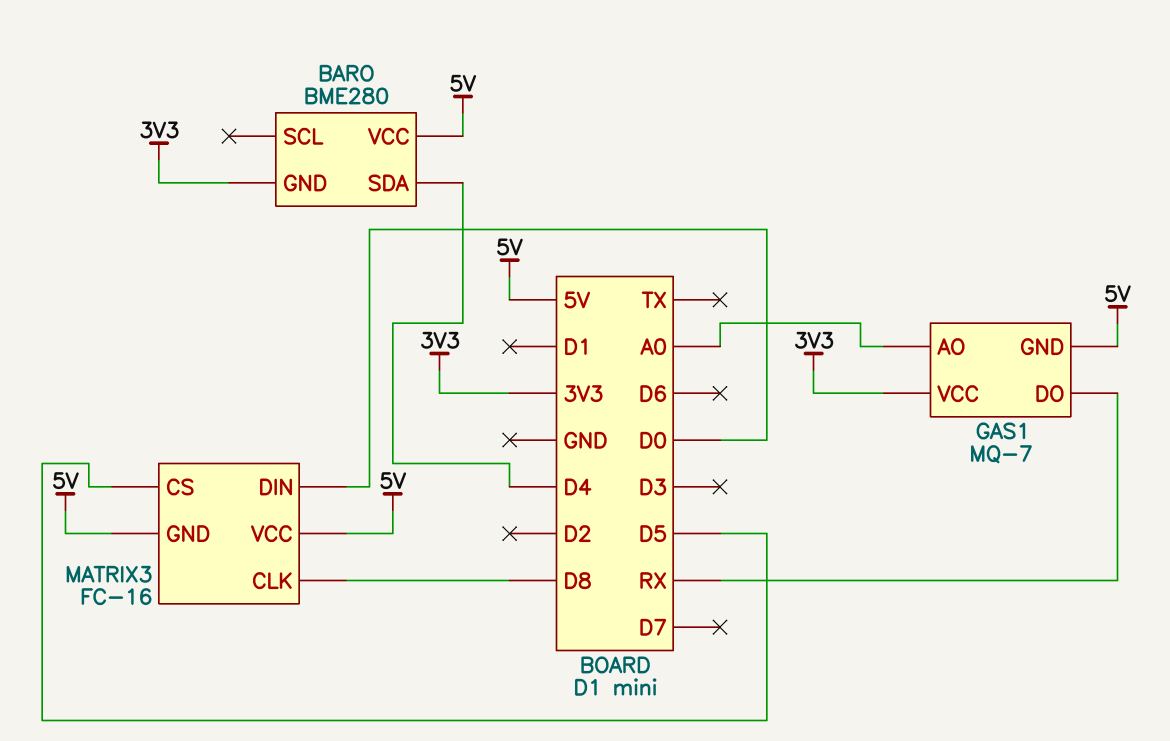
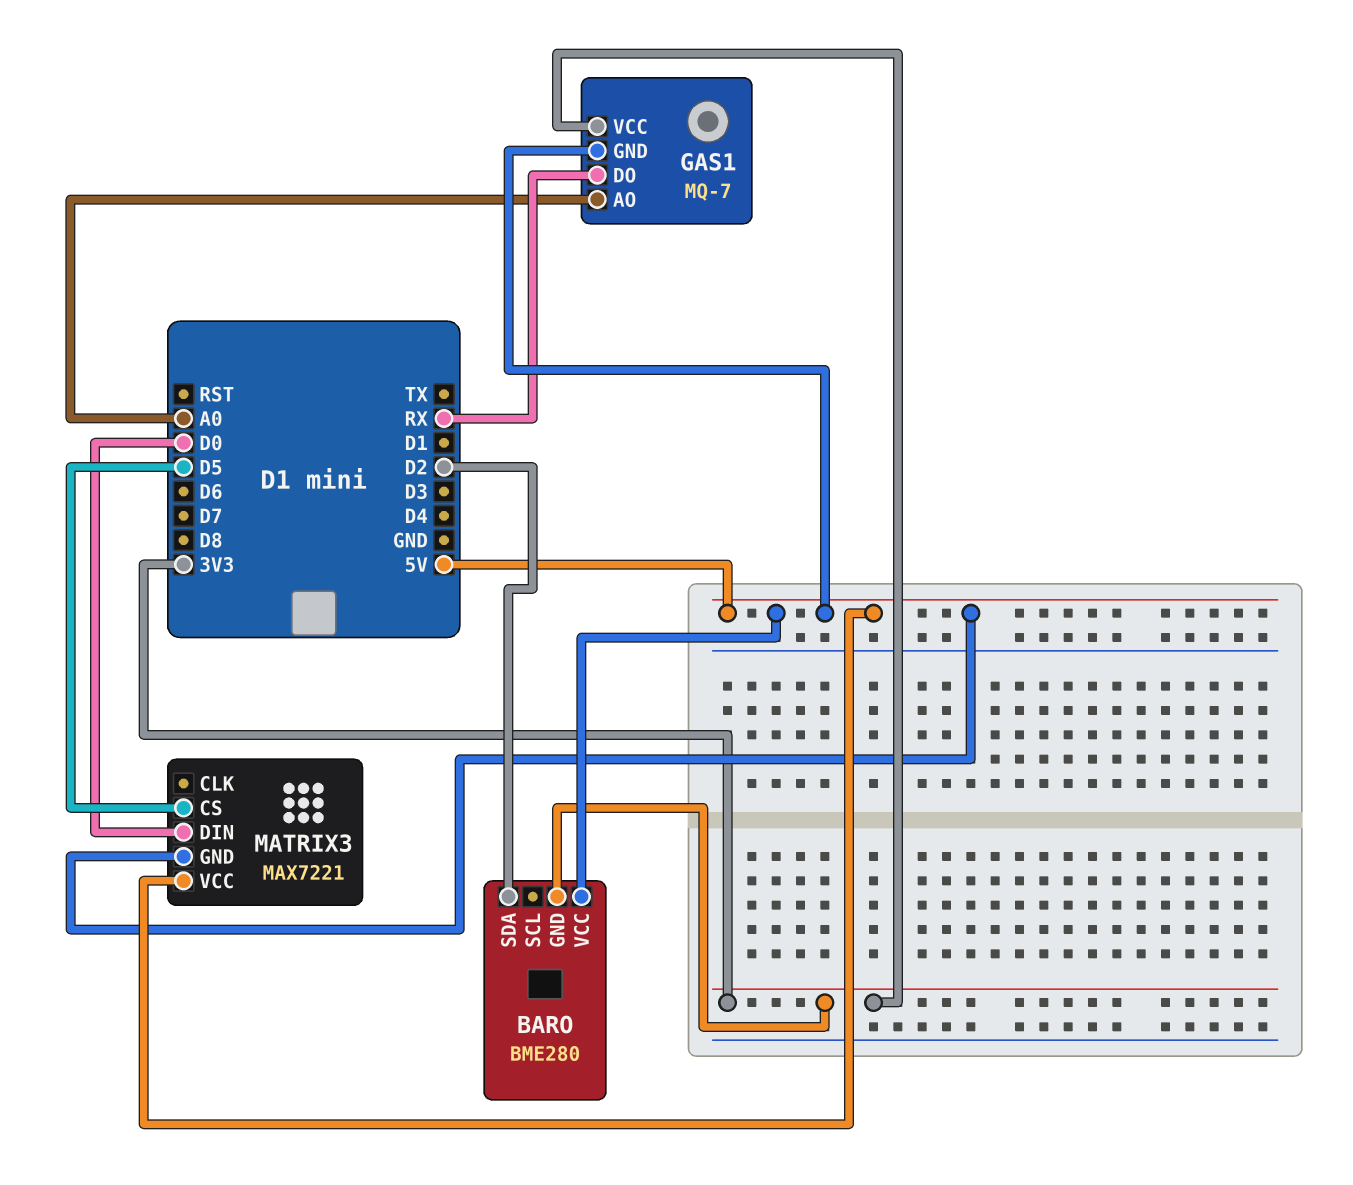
BARO pin SDA: D4 -> D2
MATRIX3: FC-16 -> MAX7221
MATRIX3 pin CLK: D8 -> none

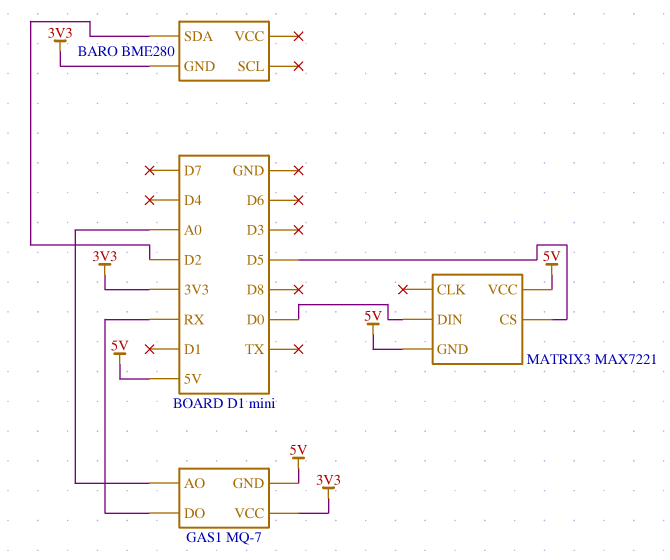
BARO pin VCC: 5V -> none

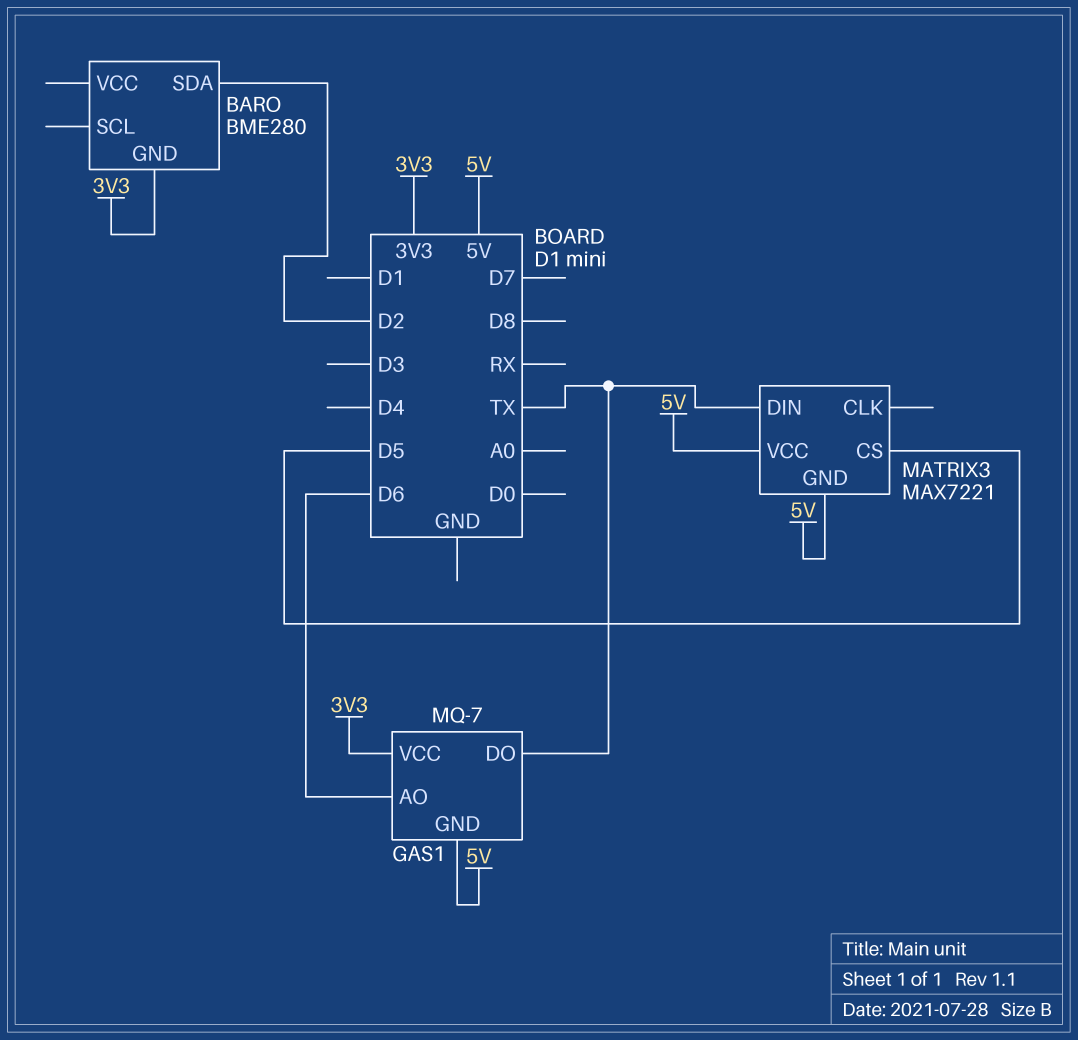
GAS1 pin AO: A0 -> D6
GAS1 pin DO: RX -> TX
MATRIX3 pin DIN: D0 -> TX

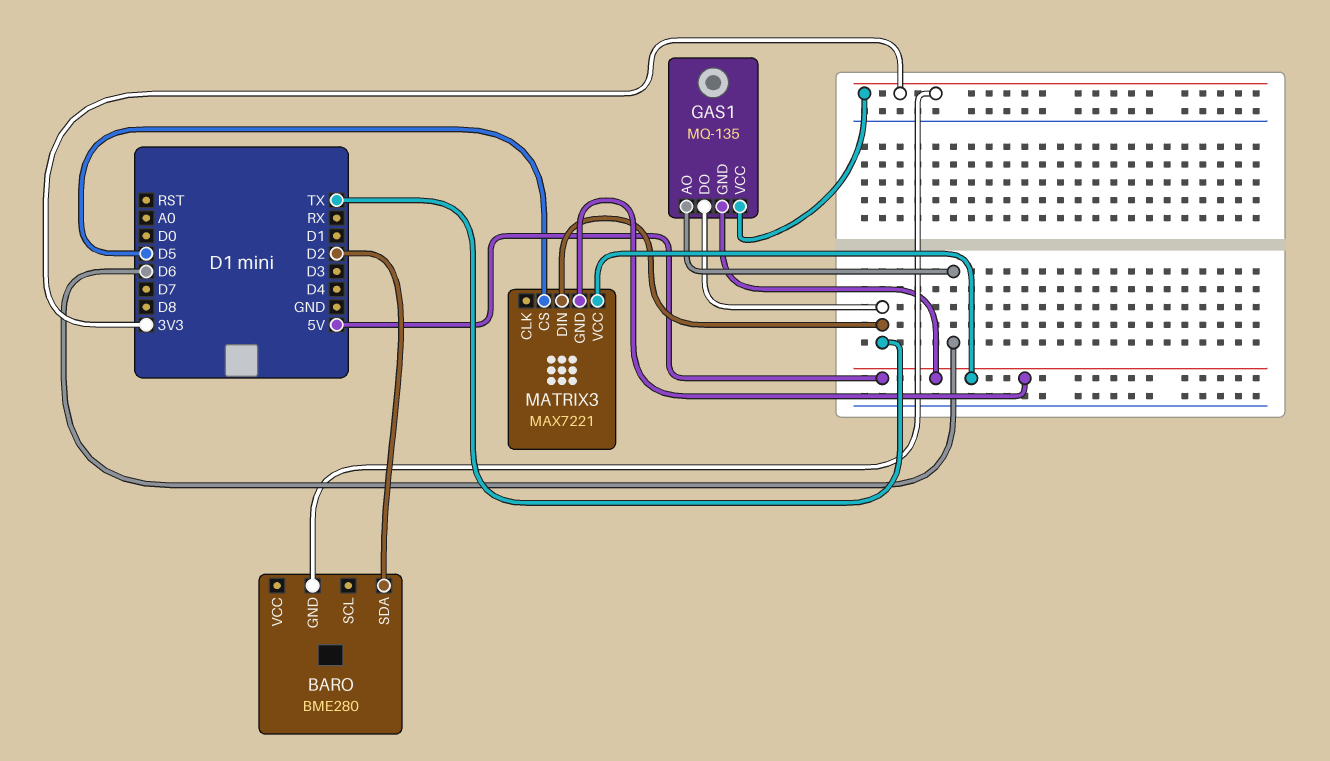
GAS1: MQ-7 -> MQ-135

